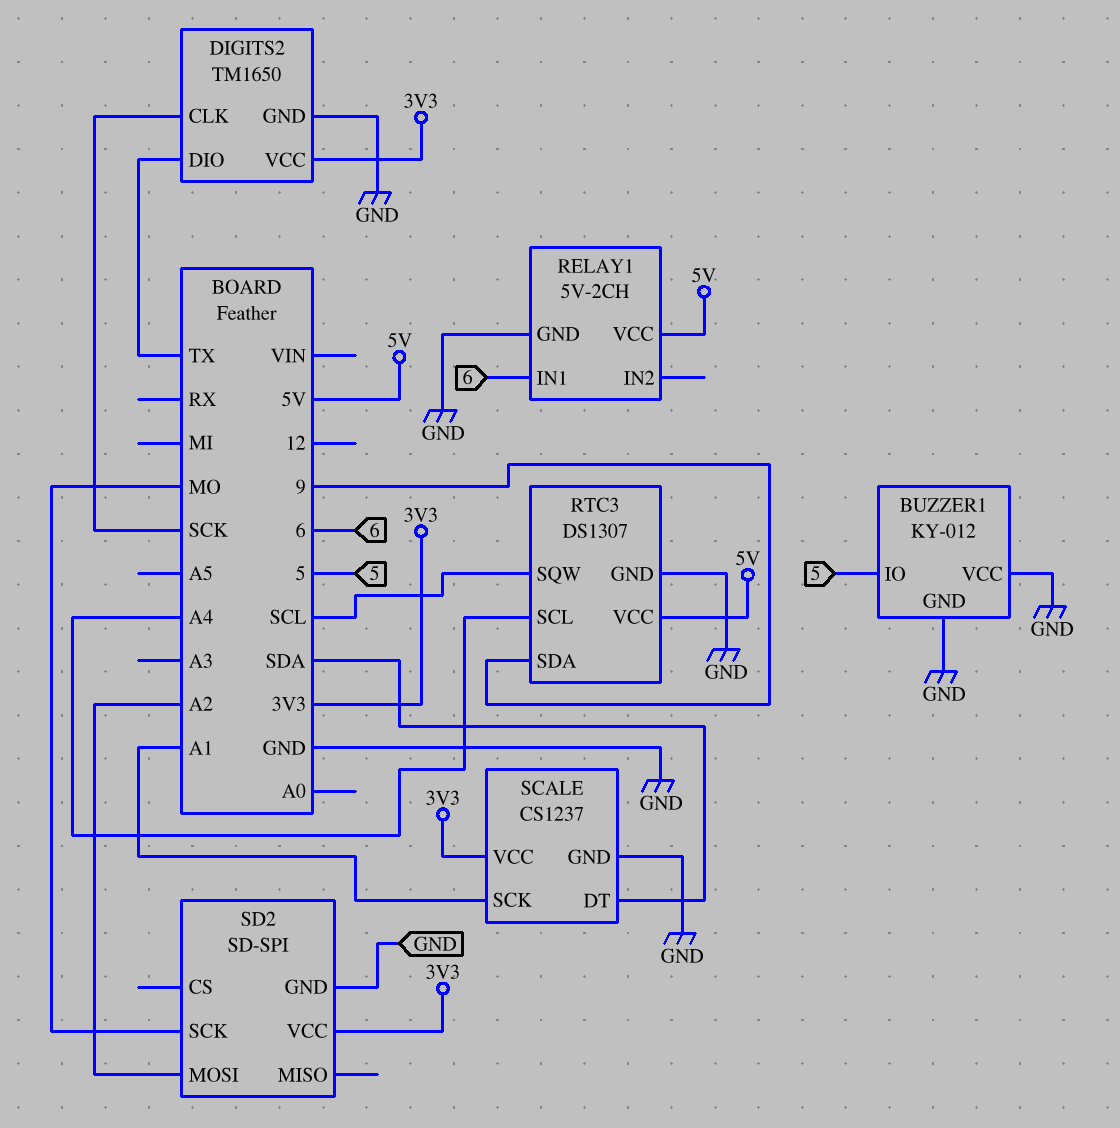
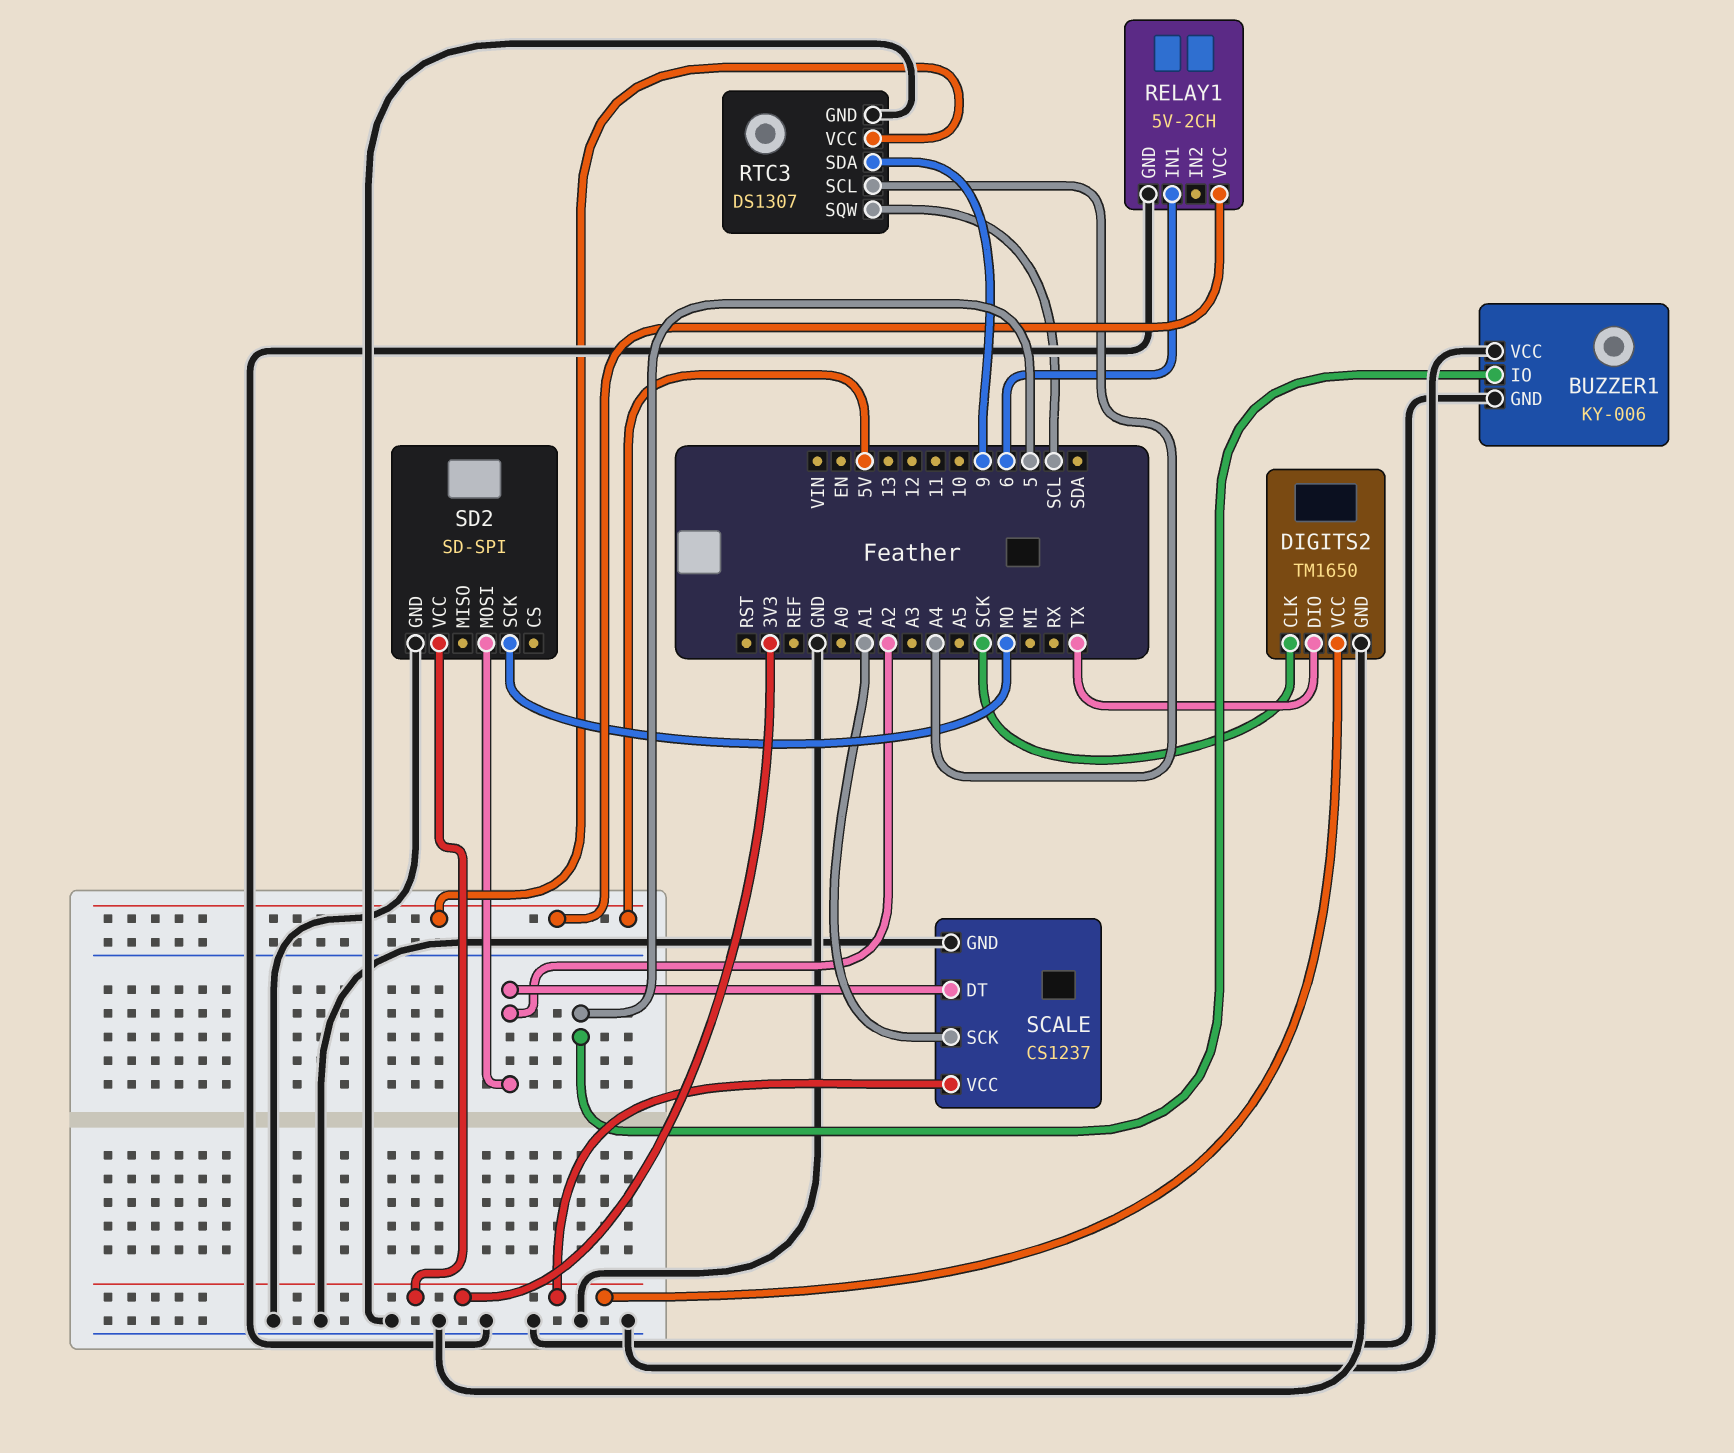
BUZZER1: KY-012 -> KY-006
SCALE pin DT: SDA -> A2

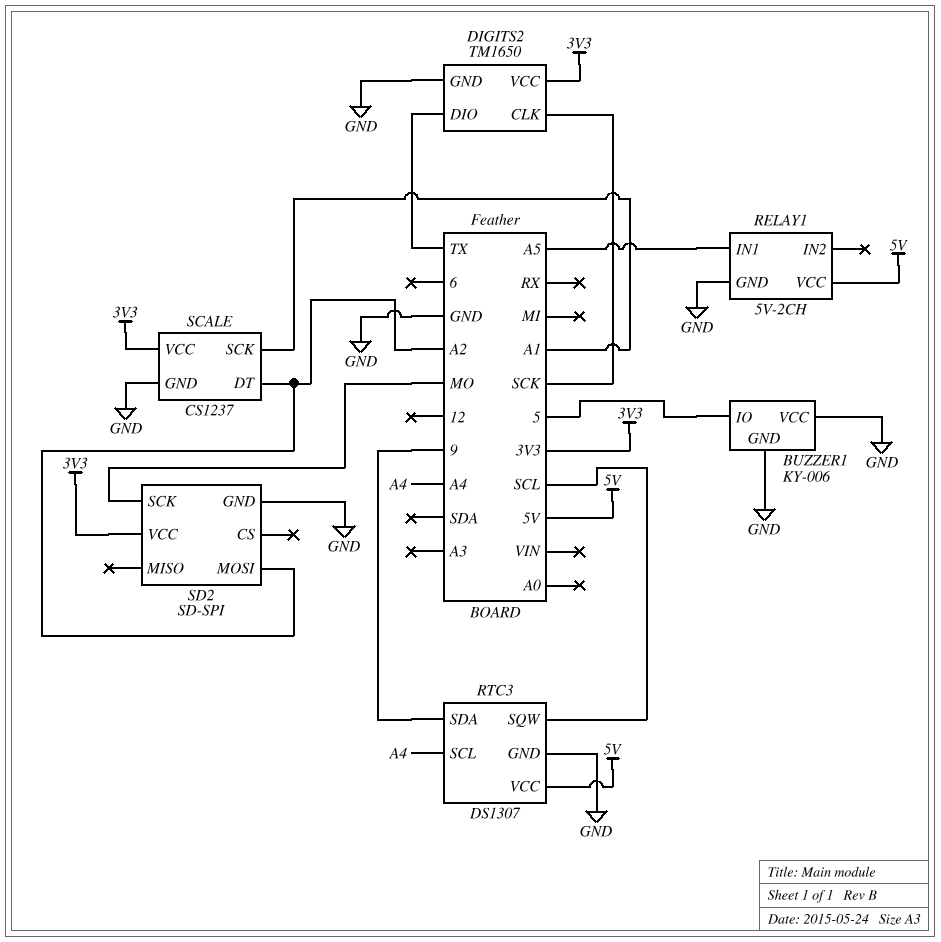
RELAY1 pin IN1: 6 -> A5

